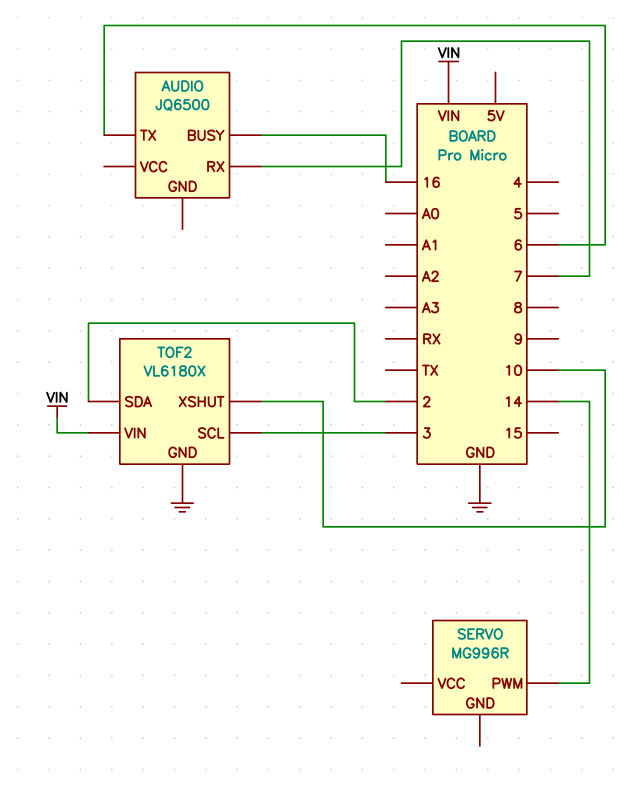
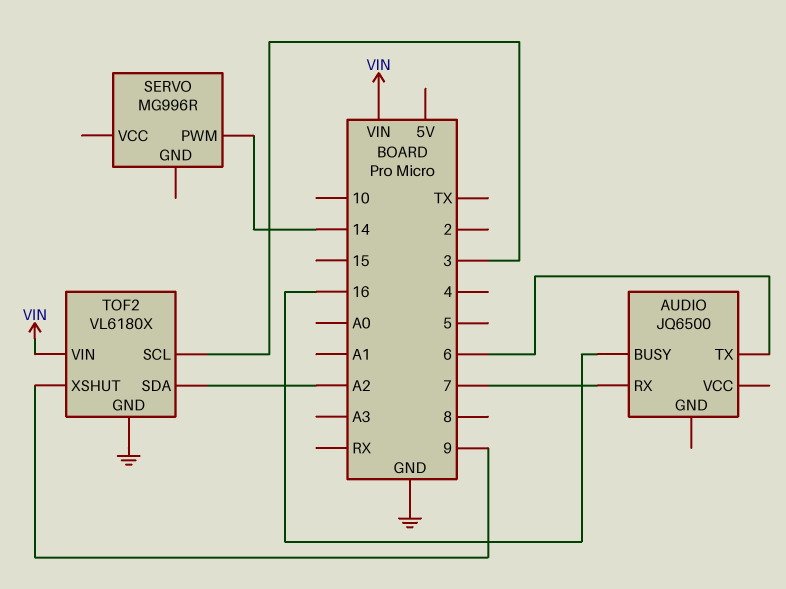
TOF2 pin SDA: 2 -> A2
TOF2 pin XSHUT: 10 -> 9

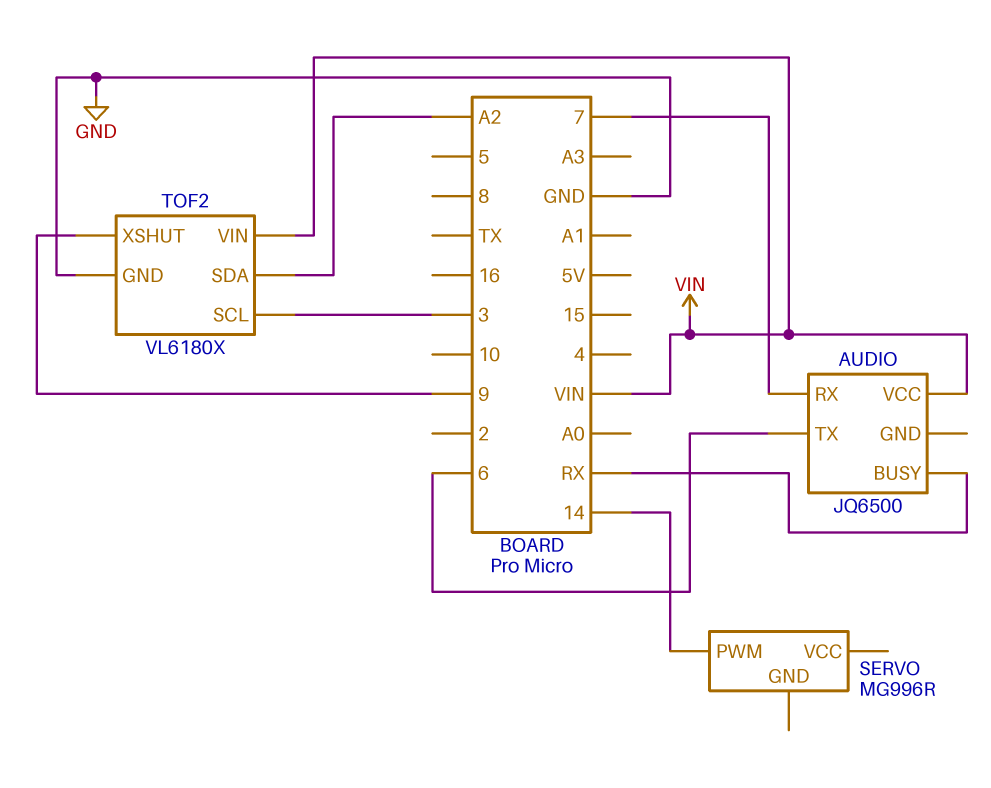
AUDIO pin BUSY: 16 -> RX
AUDIO pin VCC: none -> VIN

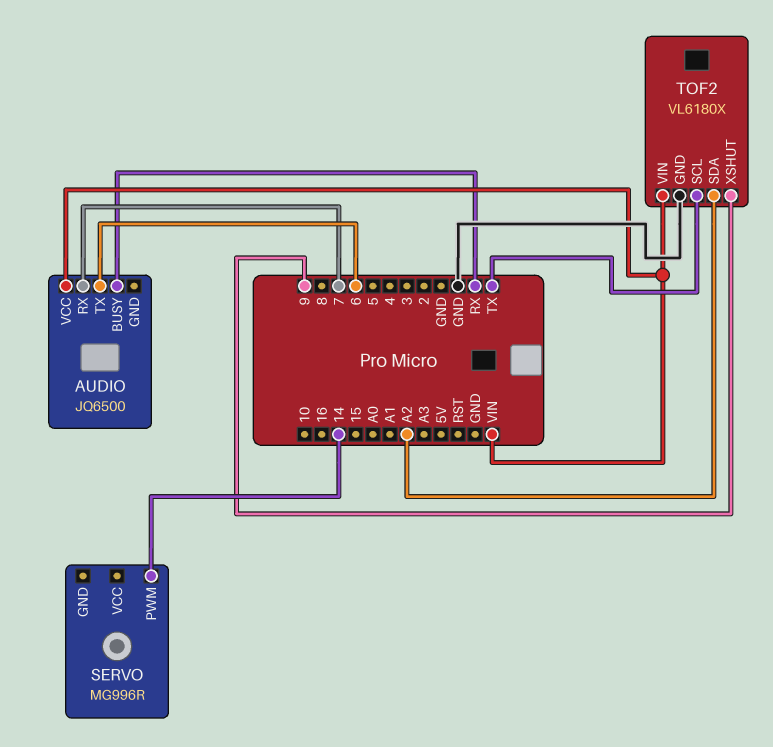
TOF2 pin SCL: 3 -> TX

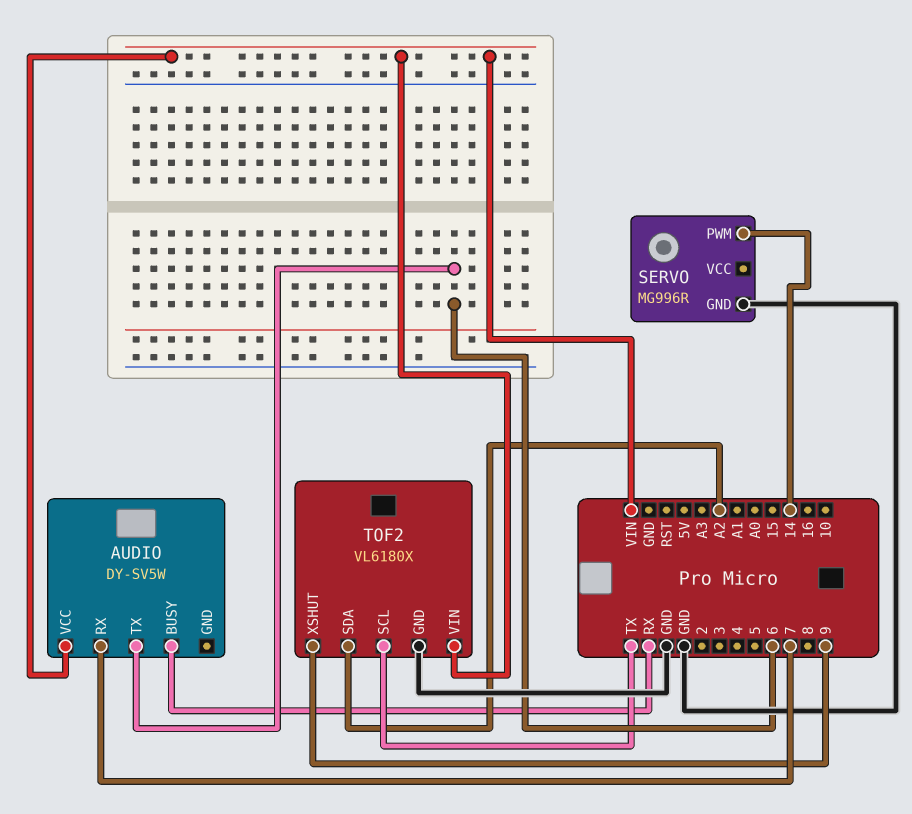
AUDIO: JQ6500 -> DY-SV5W
SERVO pin GND: none -> GND

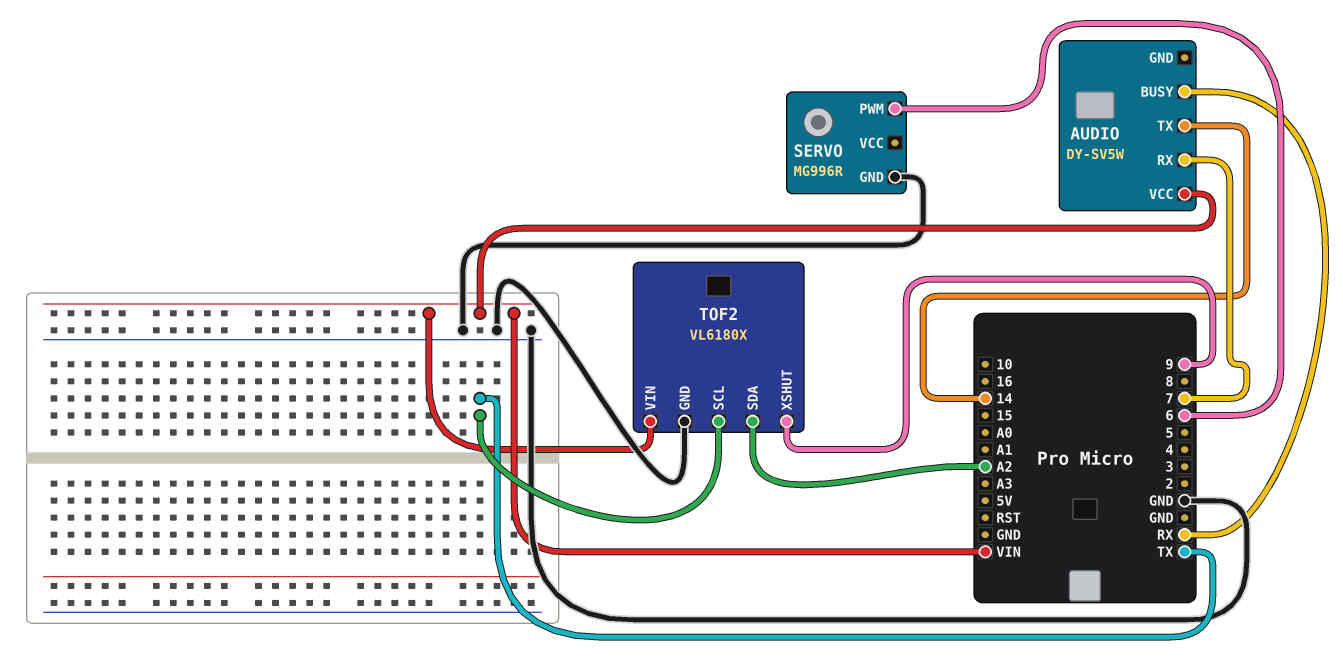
AUDIO pin TX: 6 -> 14
SERVO pin PWM: 14 -> 6

